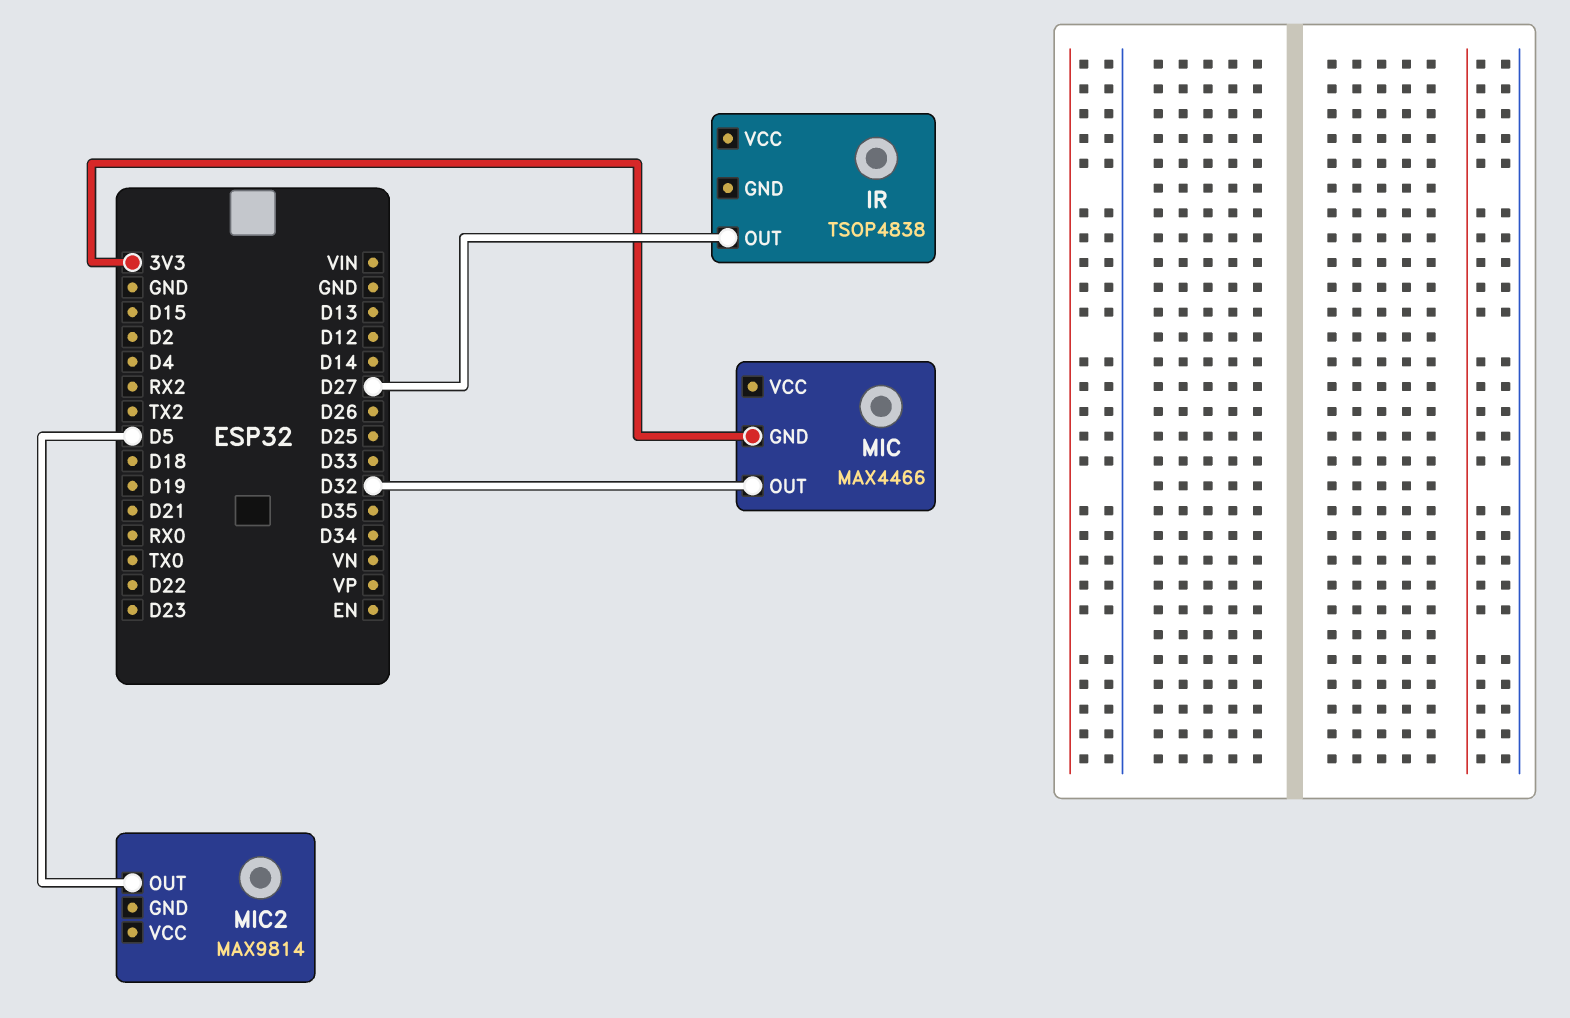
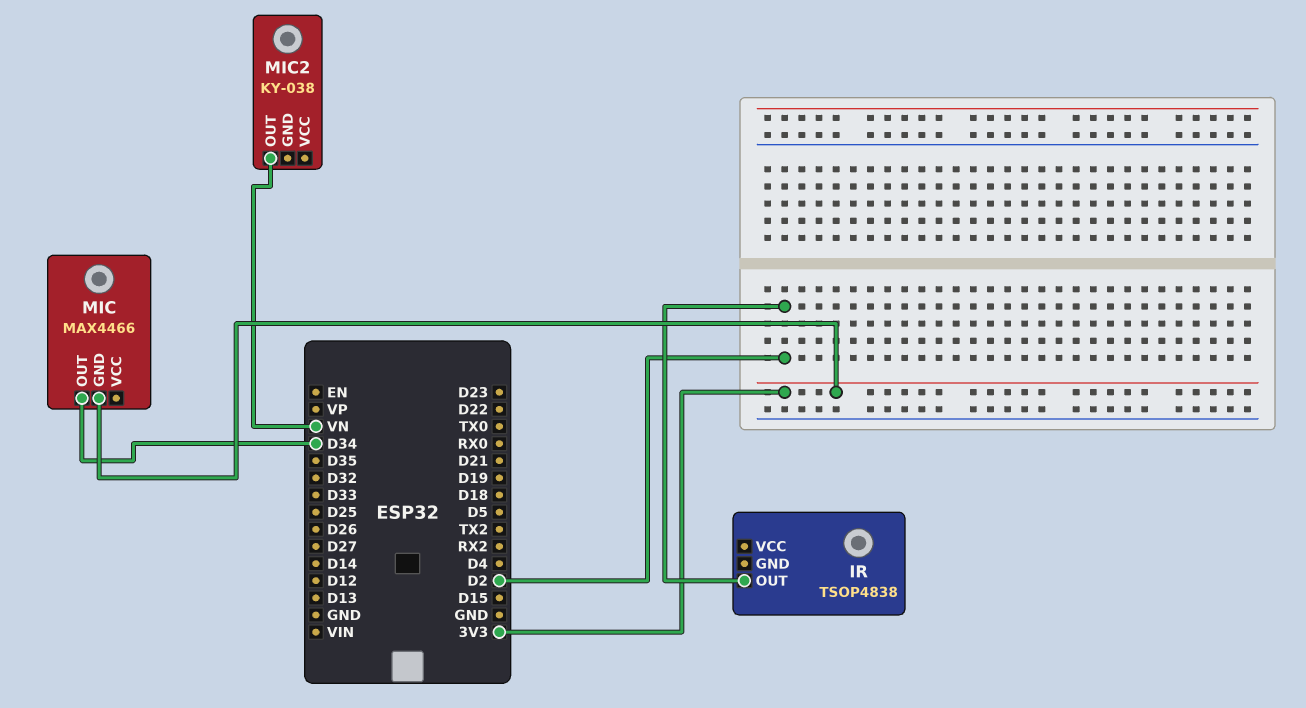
IR pin OUT: D27 -> D2
MIC pin OUT: D32 -> D34
MIC2: MAX9814 -> KY-038
MIC2 pin OUT: D5 -> VN

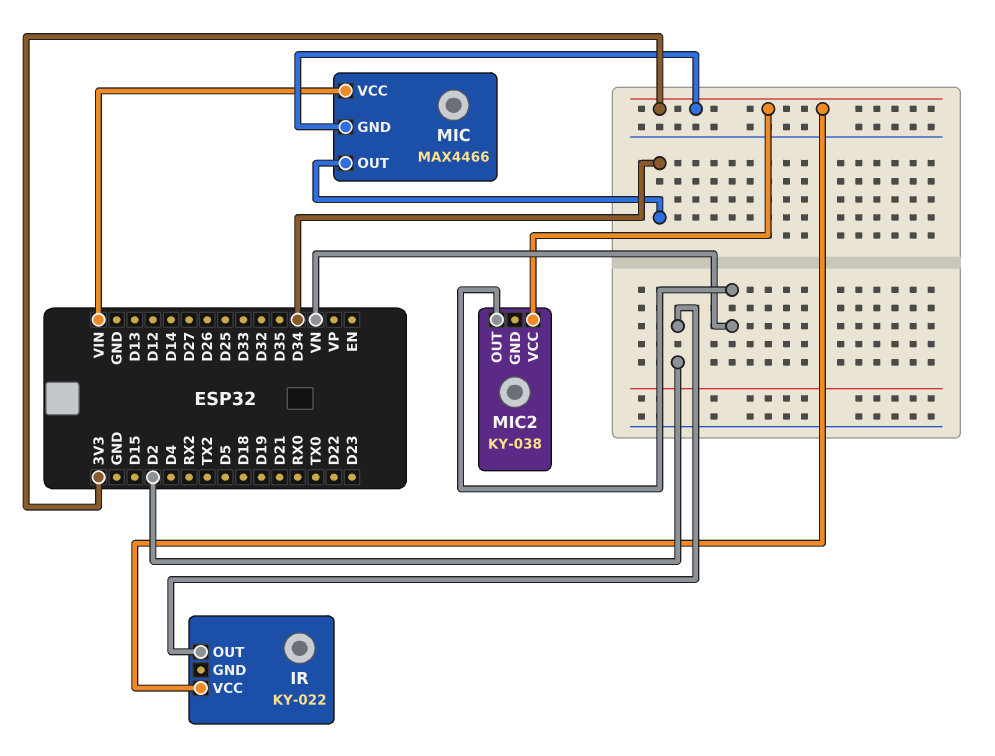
IR: TSOP4838 -> KY-022
IR pin VCC: none -> 3V3
MIC pin VCC: none -> VIN
MIC2 pin VCC: none -> 3V3

